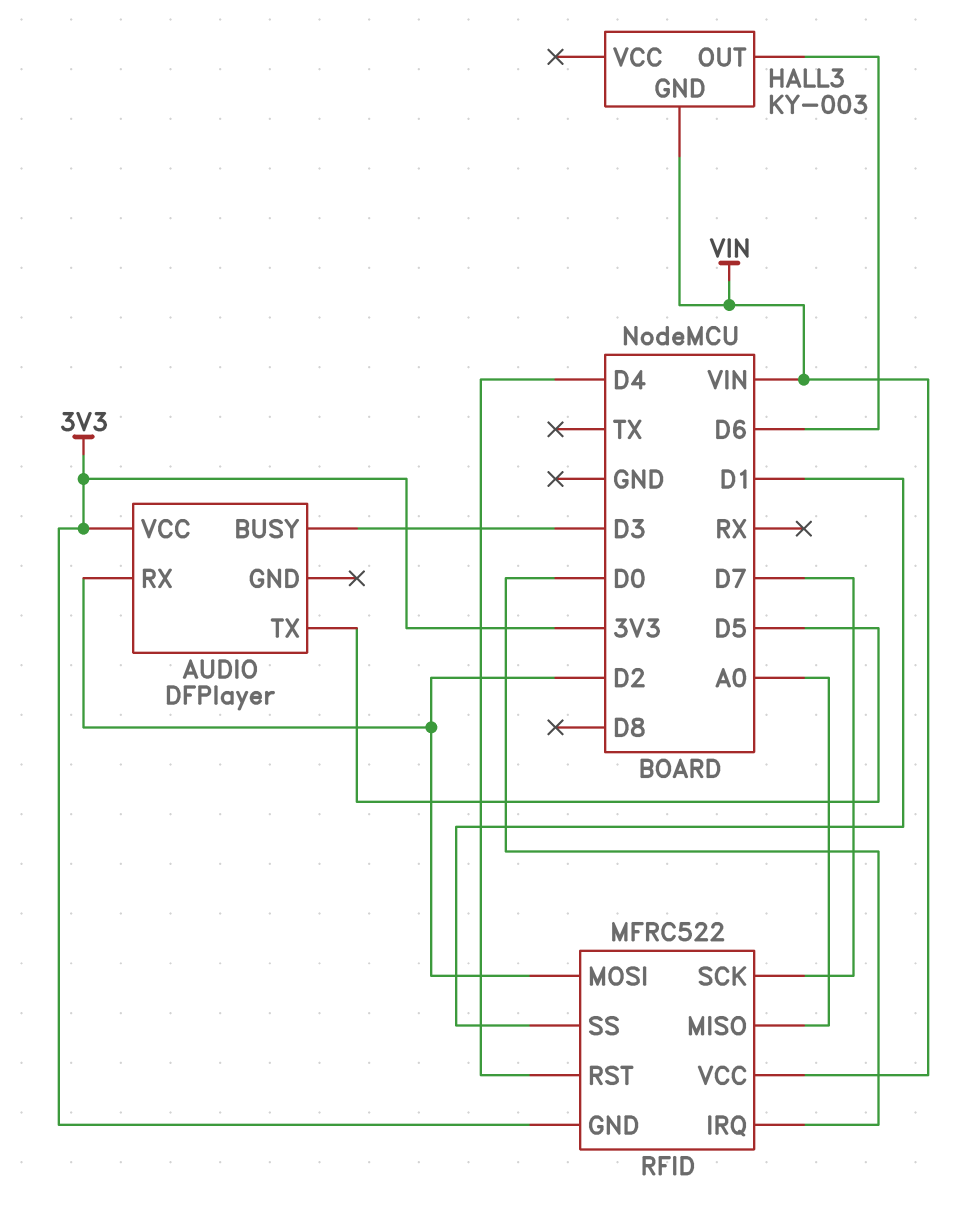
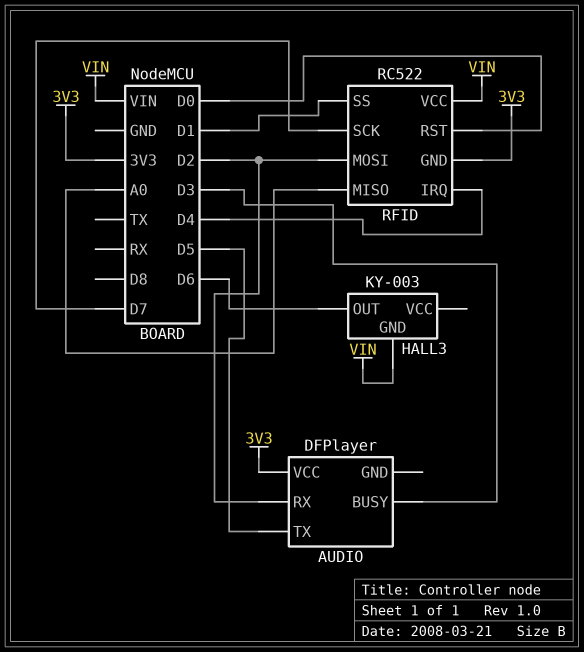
RFID: MFRC522 -> RC522
RFID pin IRQ: D0 -> D4
RFID pin RST: D4 -> D0

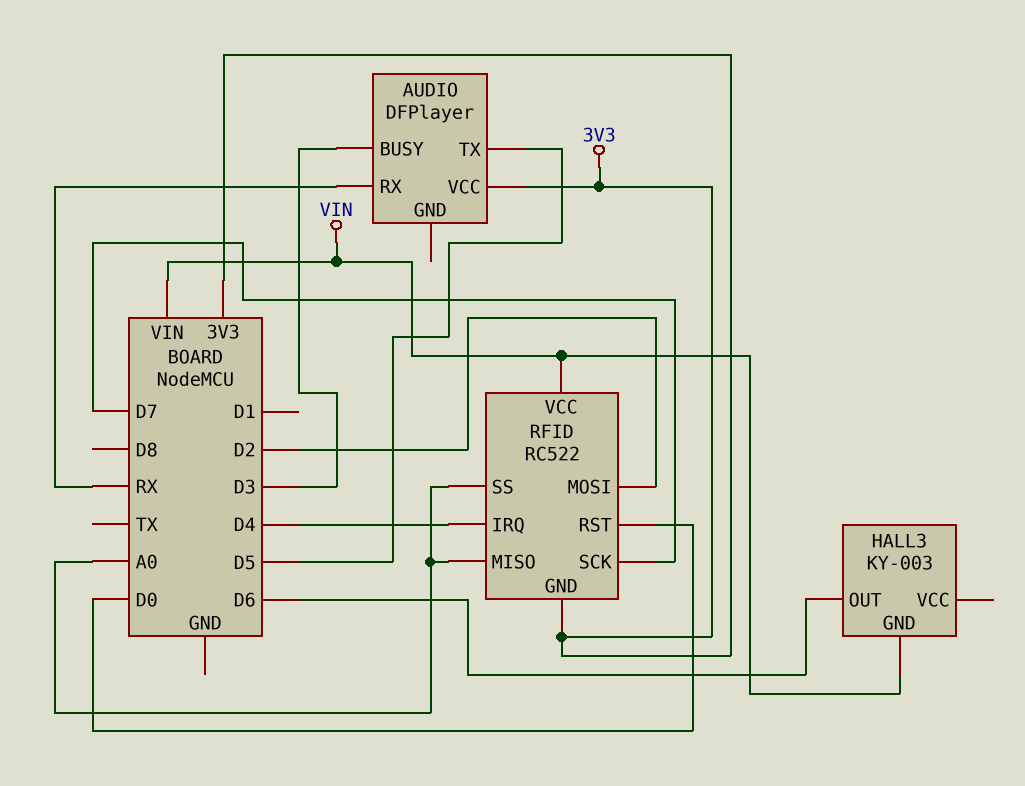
AUDIO pin RX: D2 -> RX
RFID pin SS: D1 -> A0

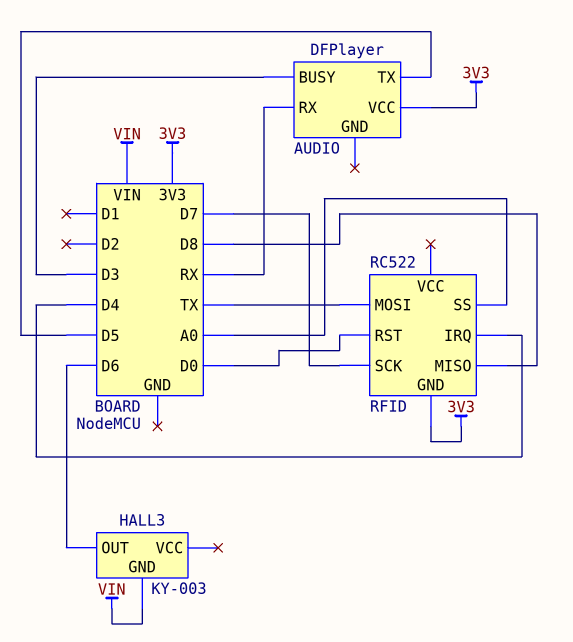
RFID pin MISO: A0 -> D8
RFID pin MOSI: D2 -> TX
RFID pin VCC: VIN -> none

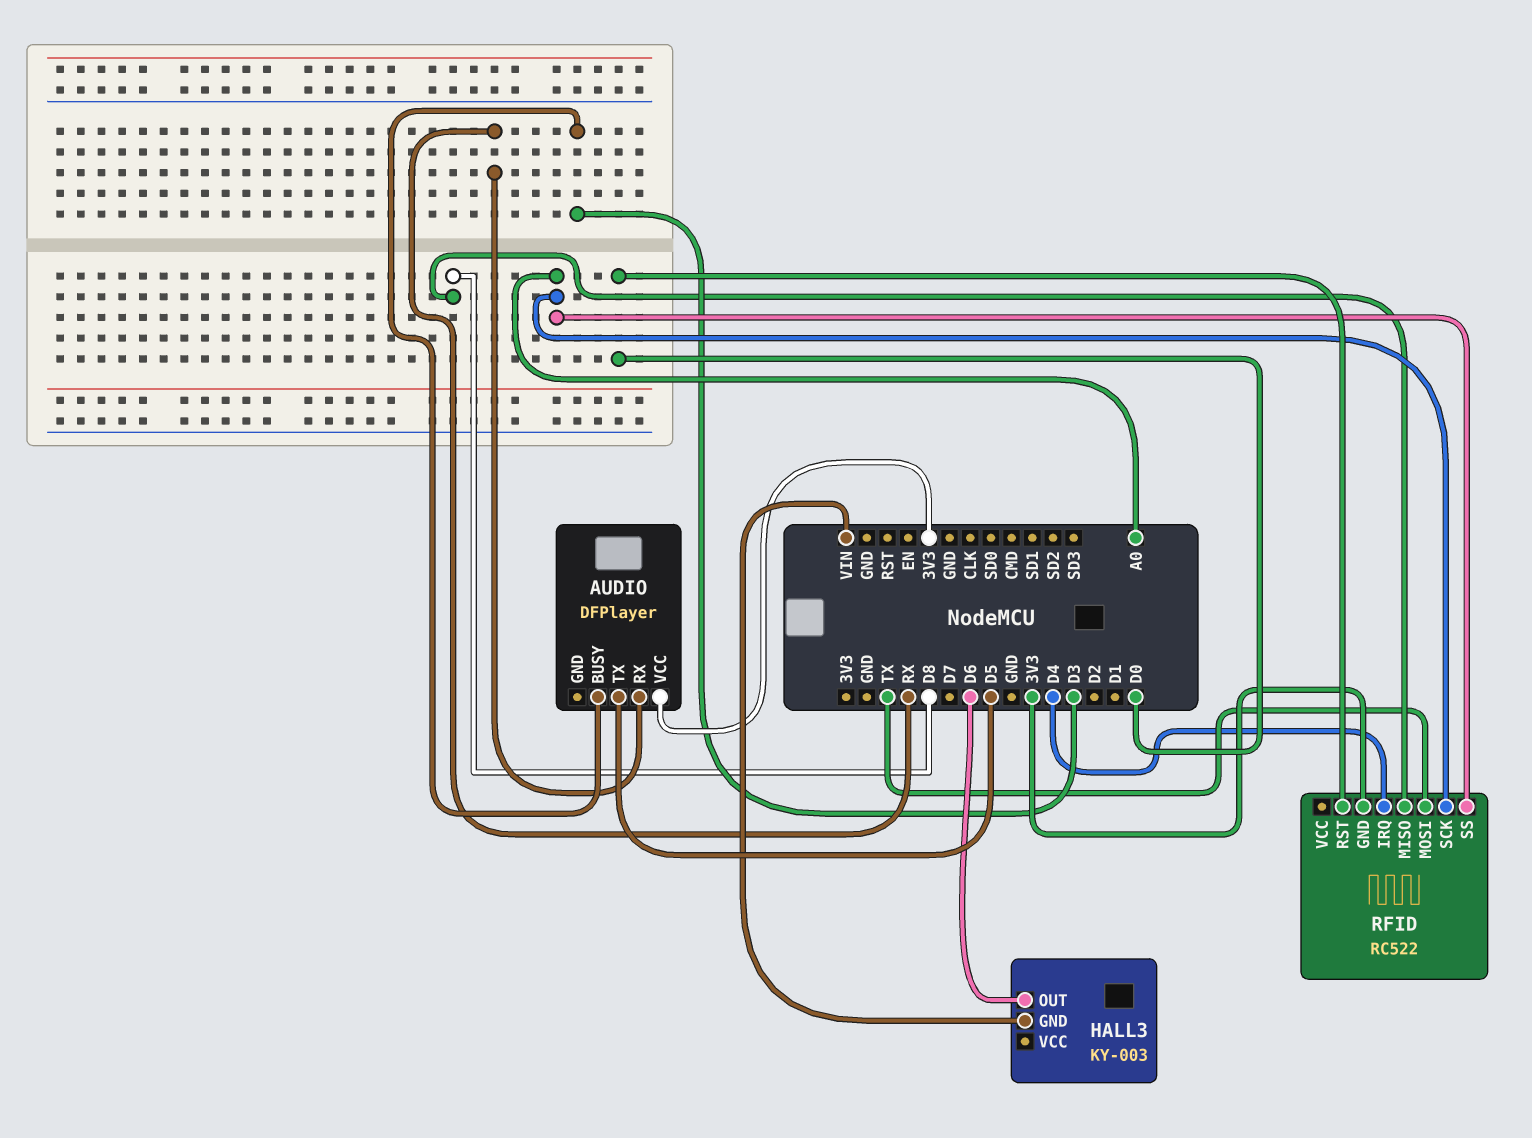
RFID pin SCK: D7 -> A0

